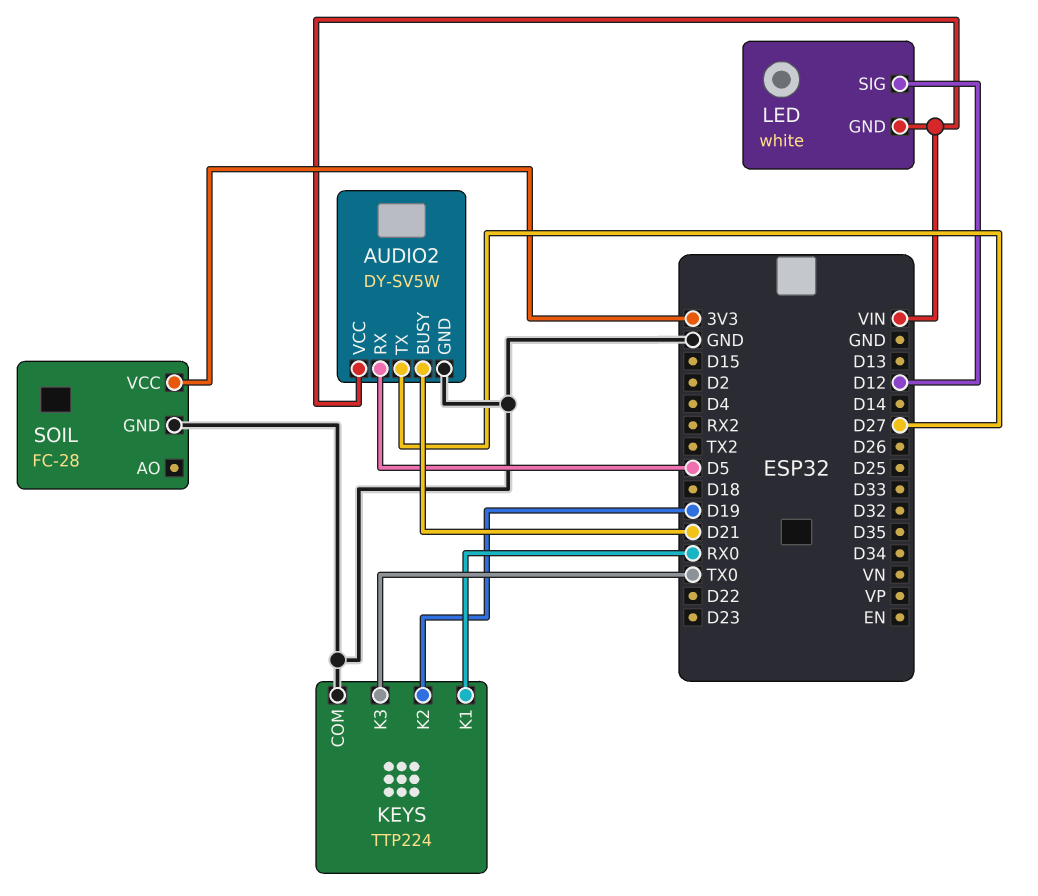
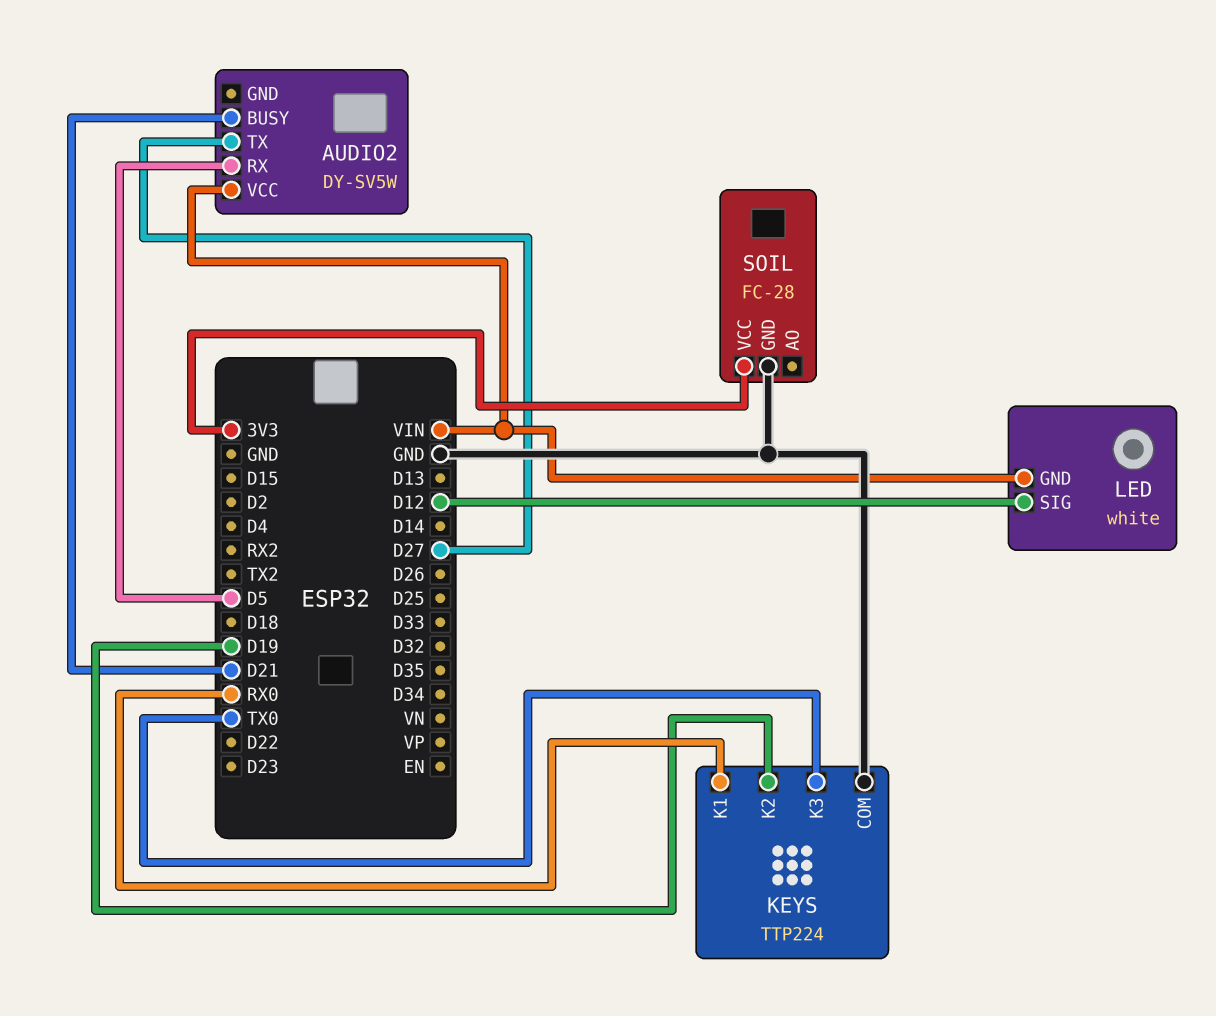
AUDIO2 pin GND: GND -> none

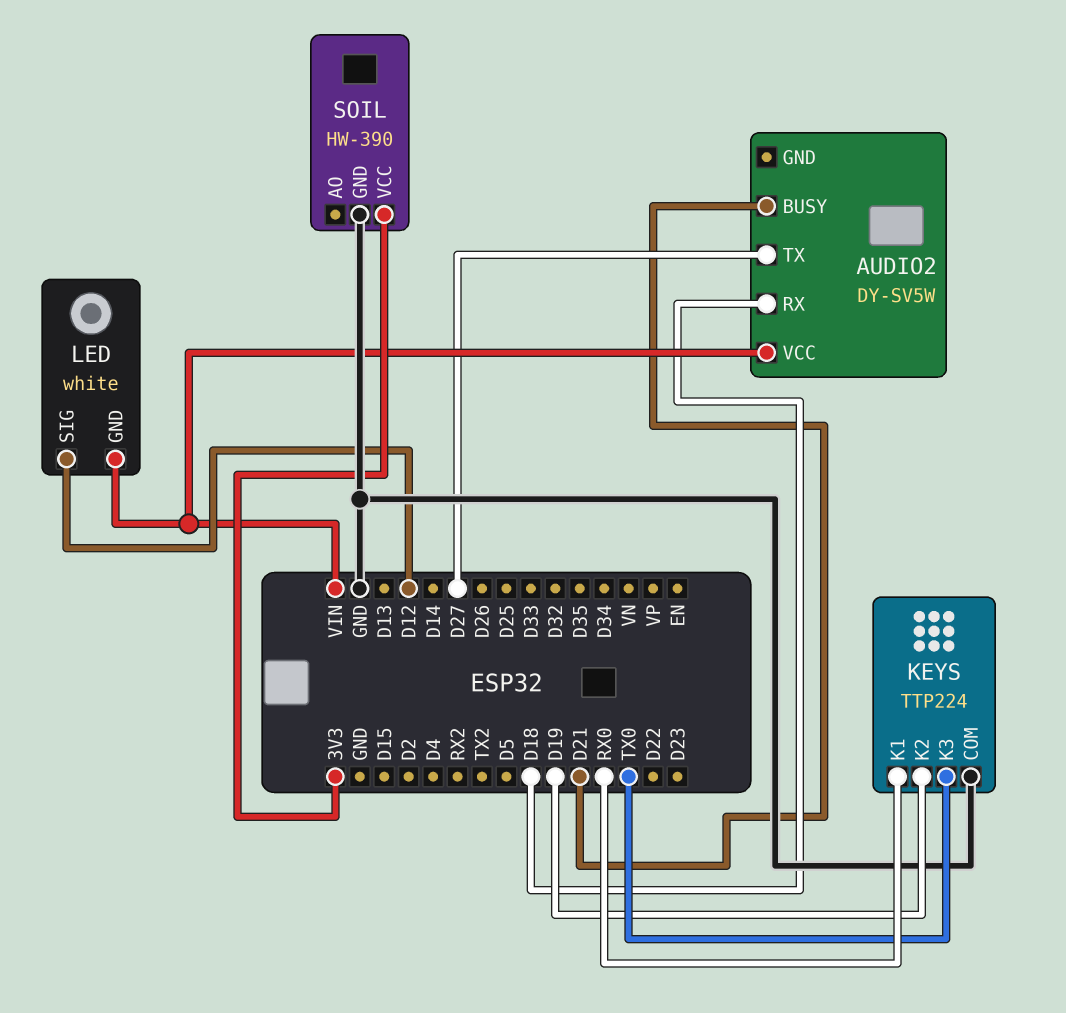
AUDIO2 pin RX: D5 -> D18
SOIL: FC-28 -> HW-390

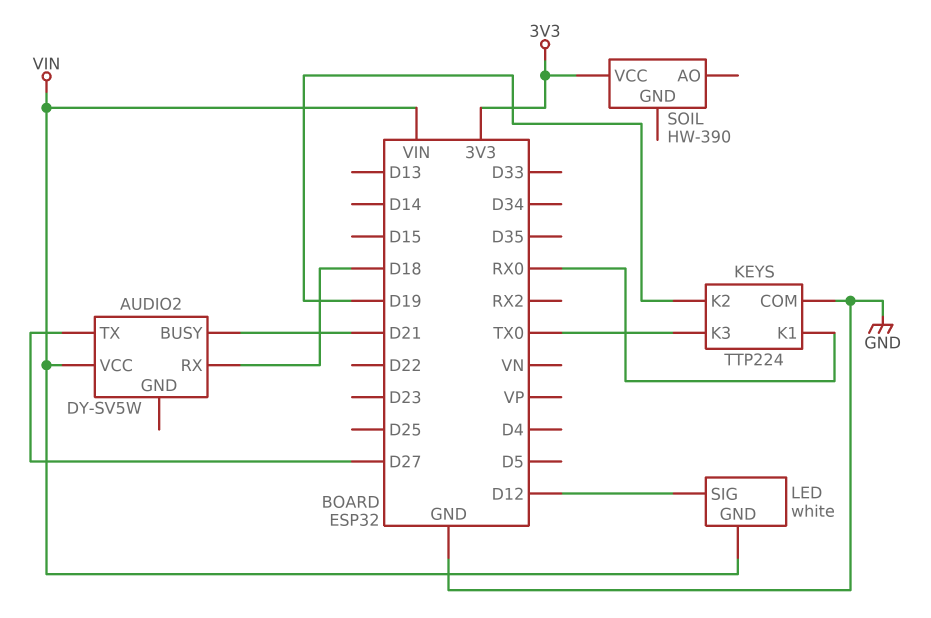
SOIL pin GND: GND -> none

